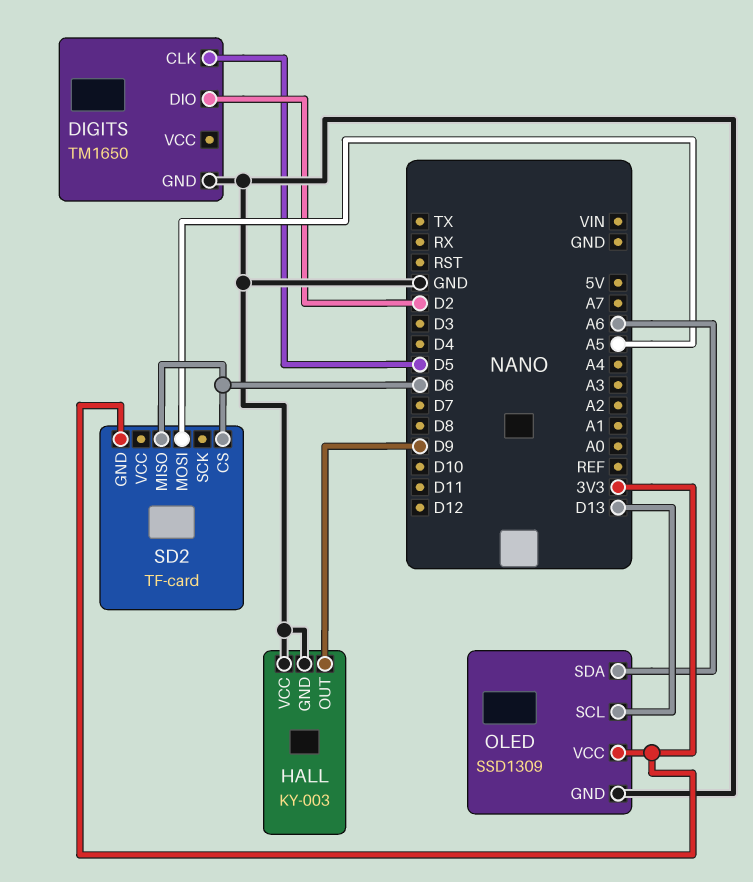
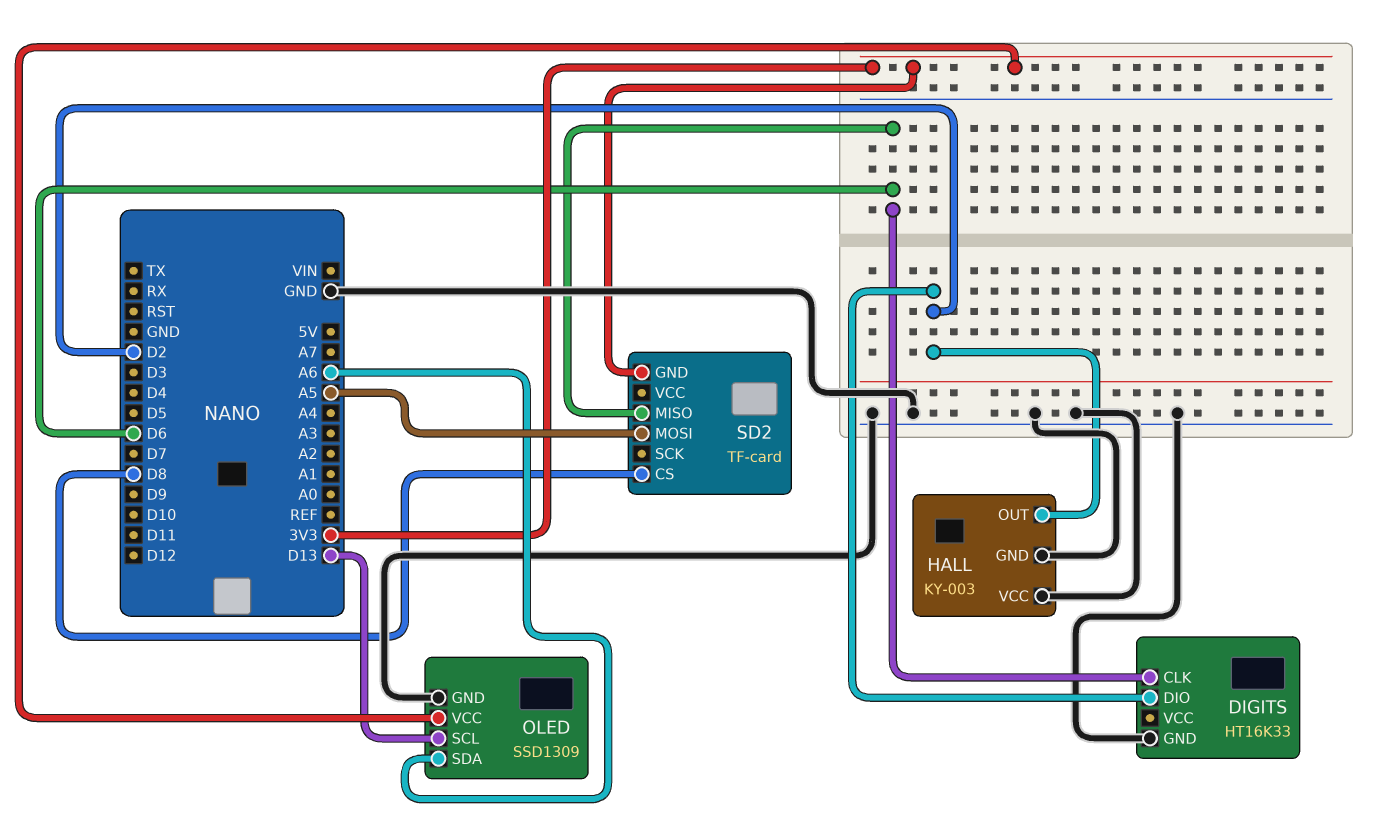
DIGITS: TM1650 -> HT16K33
DIGITS pin CLK: D5 -> D6
HALL pin OUT: D9 -> D2
SD2 pin CS: D6 -> D8

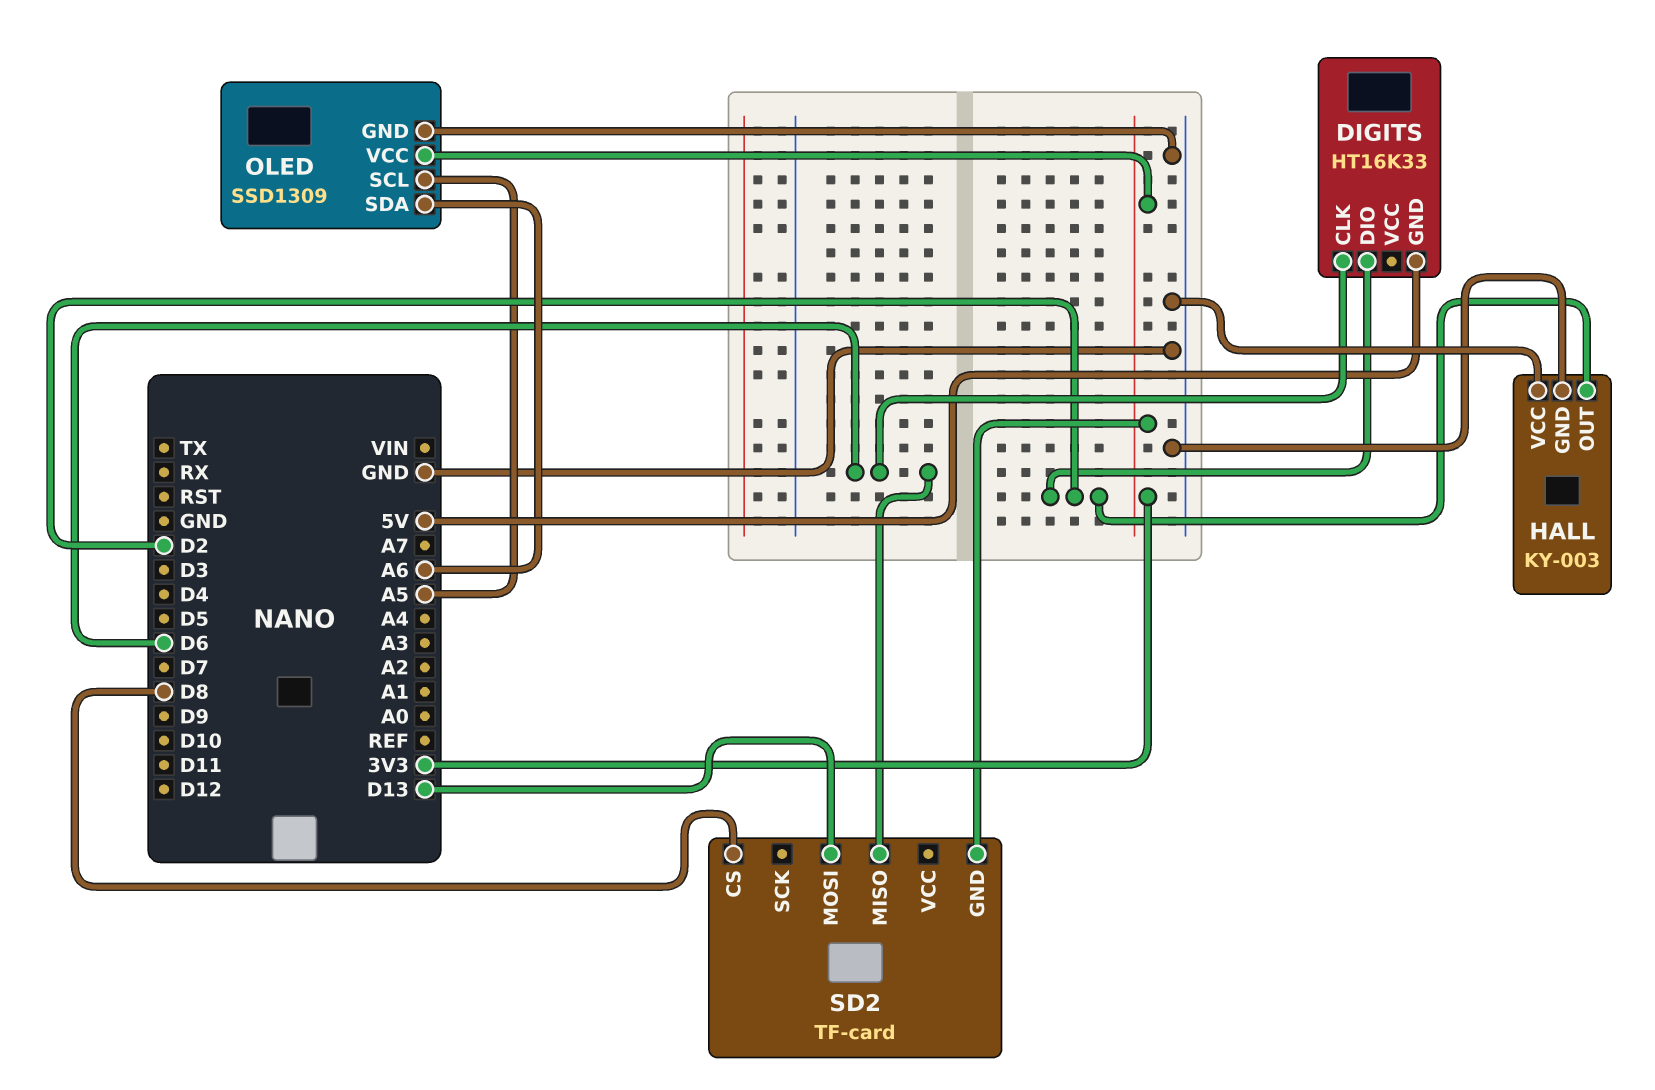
DIGITS pin GND: GND -> 5V
OLED pin SCL: D13 -> A5
SD2 pin MOSI: A5 -> D13

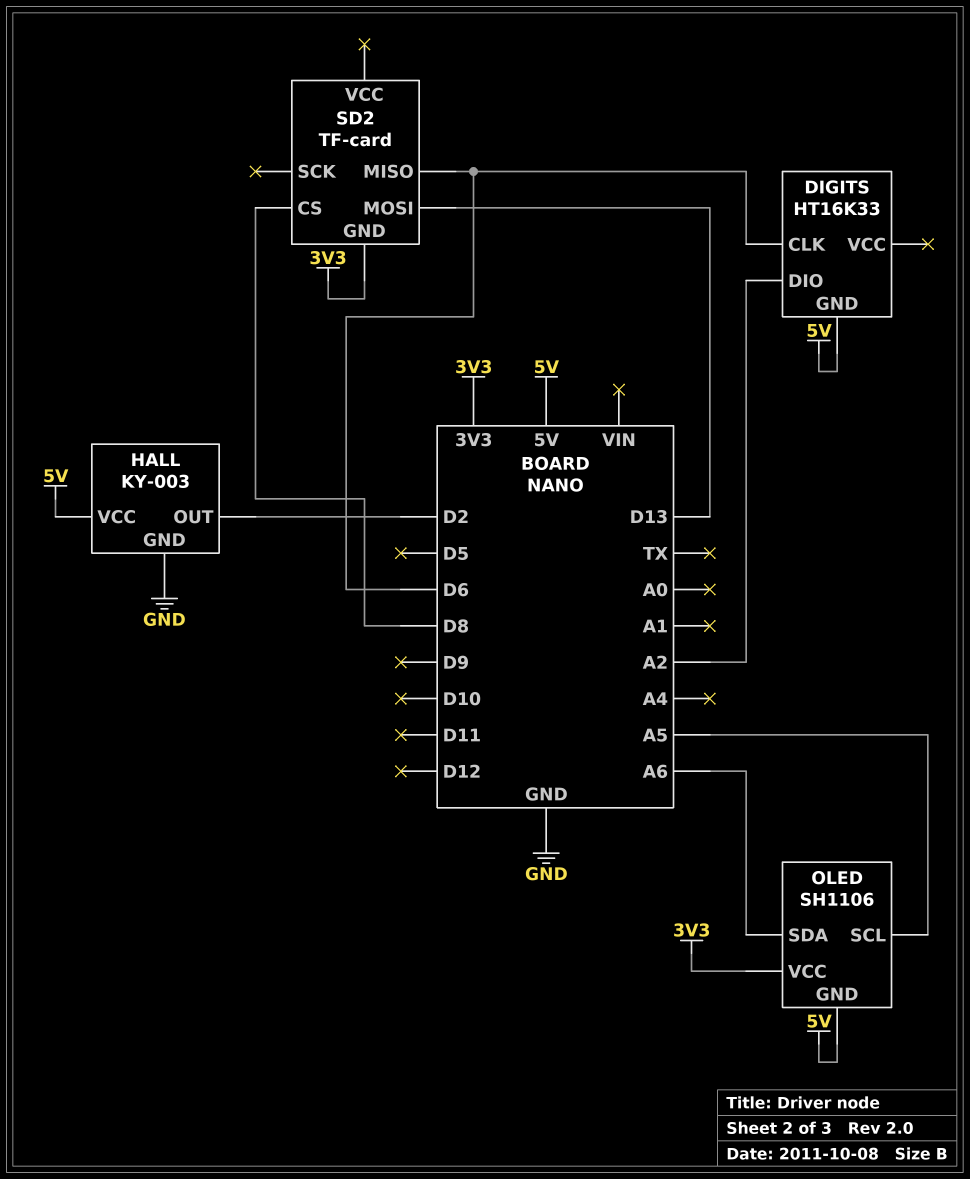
DIGITS pin DIO: D2 -> A2
HALL pin VCC: GND -> 5V
OLED: SSD1309 -> SH1106
OLED pin GND: GND -> 5V

